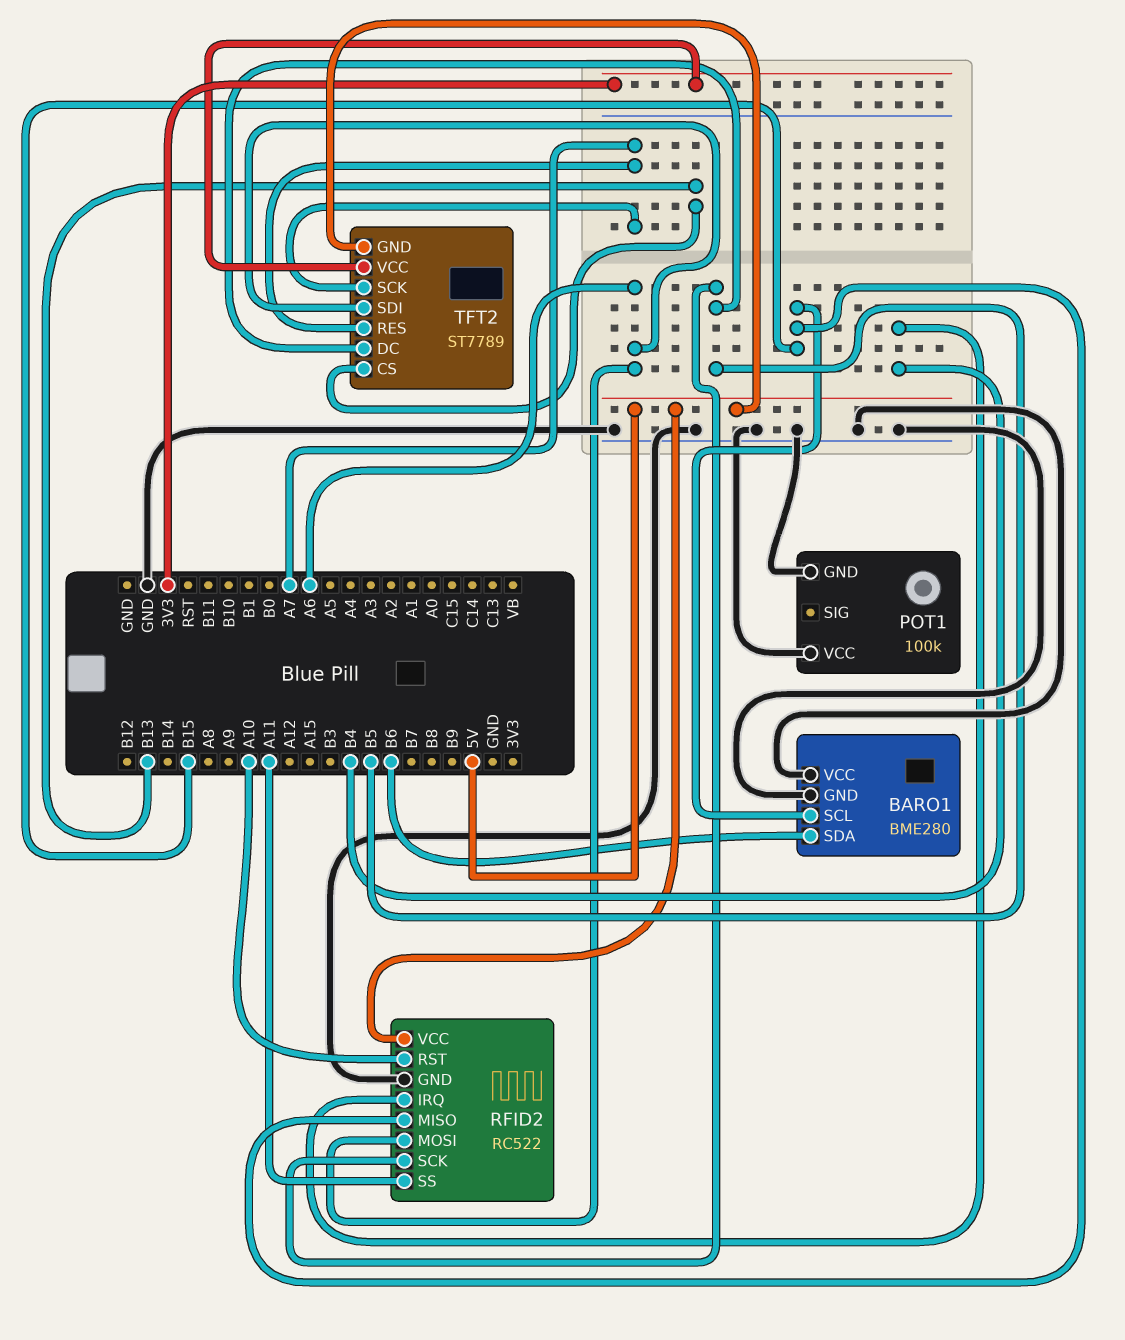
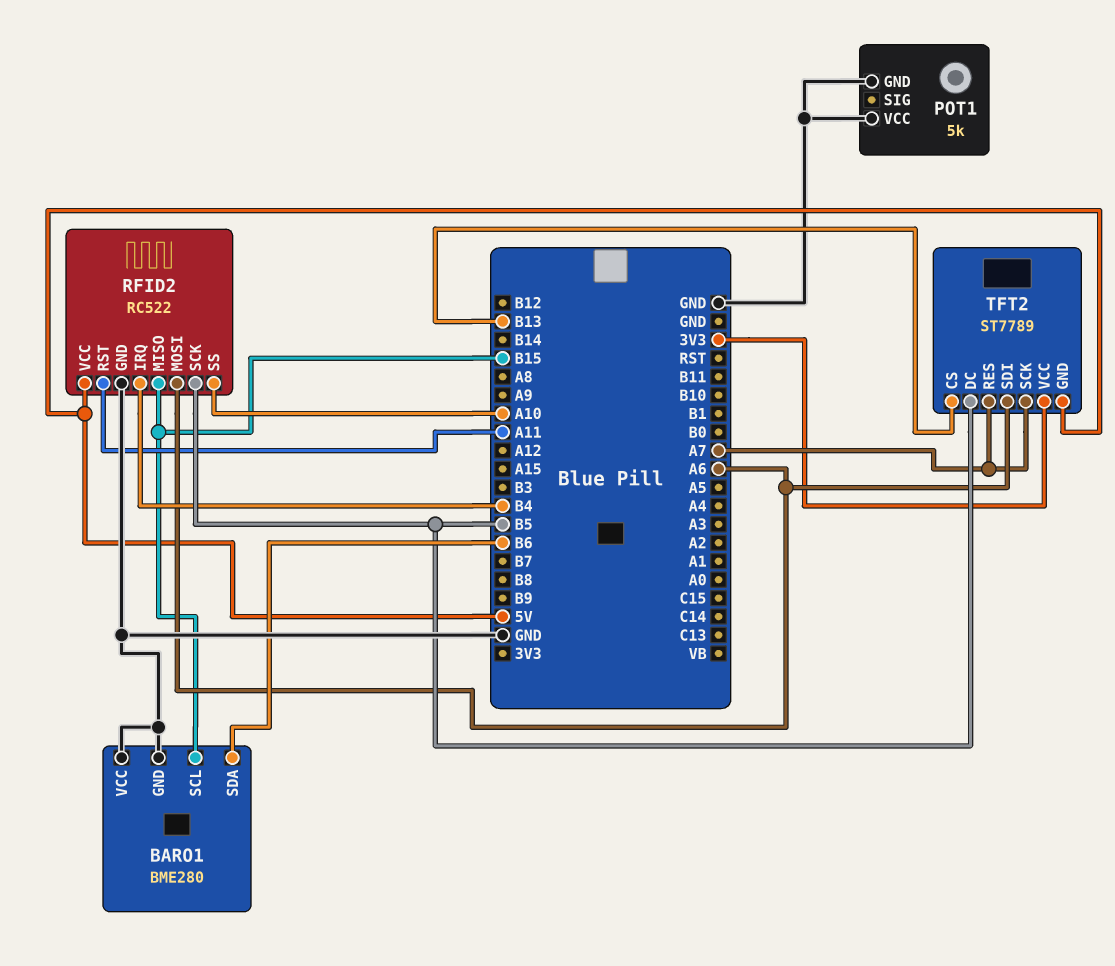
POT1: 100k -> 5k
RFID2 pin RST: A10 -> A11
RFID2 pin SS: A11 -> A10

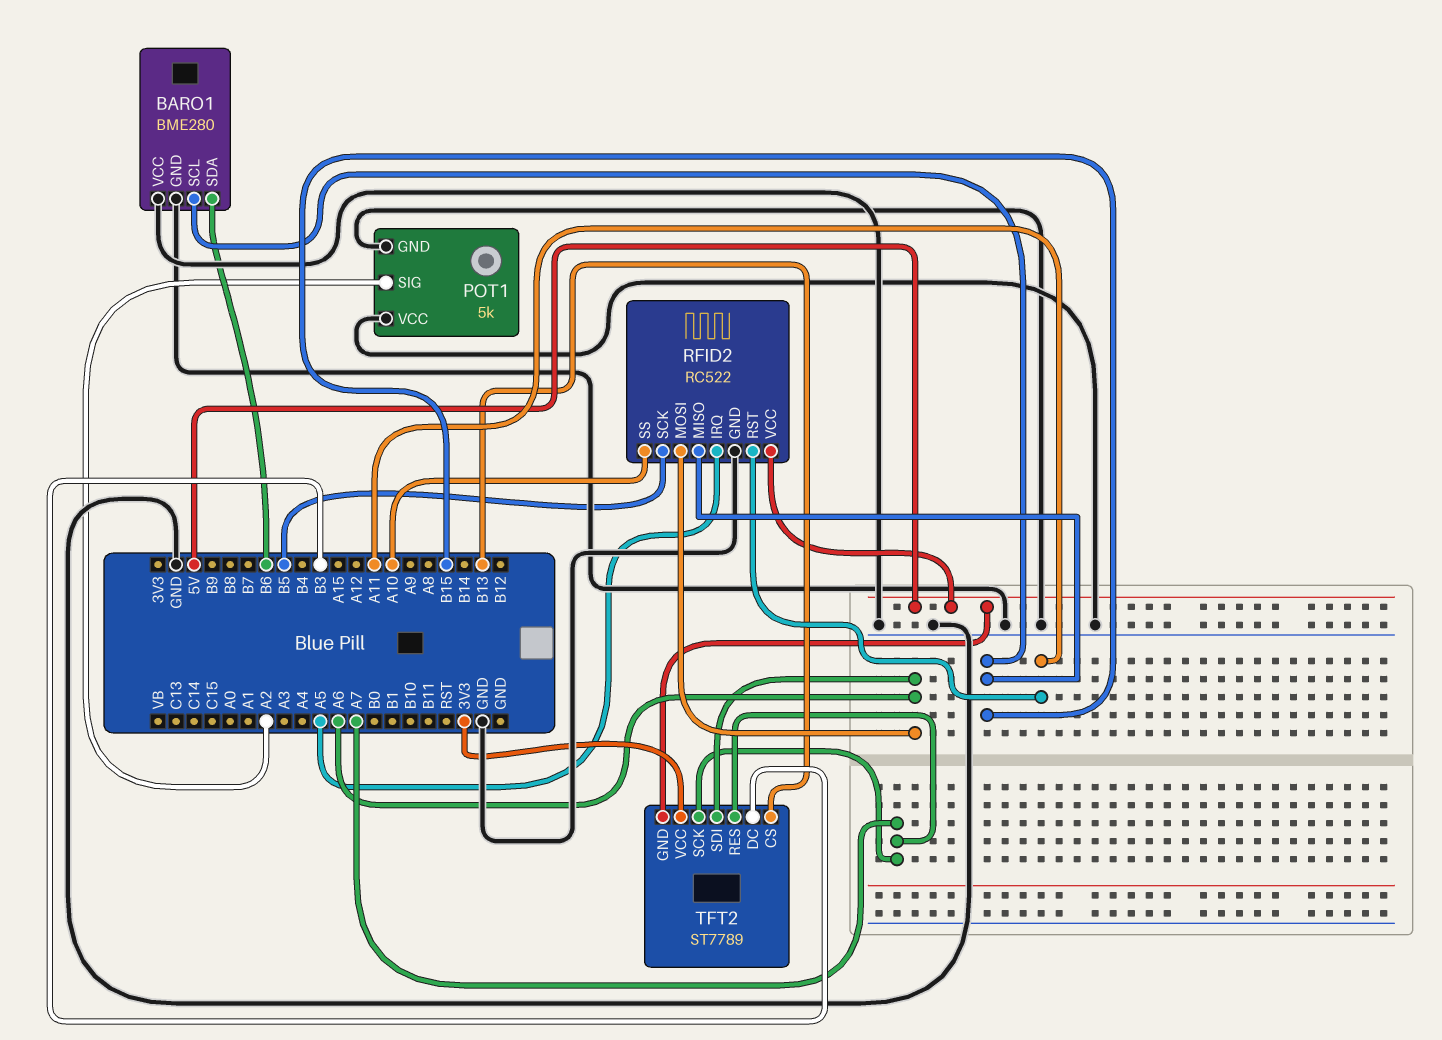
POT1 pin SIG: none -> A2
RFID2 pin IRQ: B4 -> A5
TFT2 pin DC: B5 -> B3

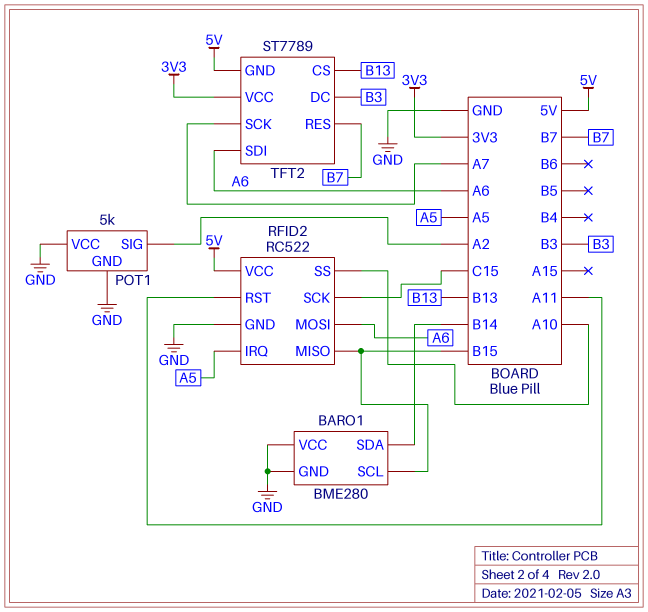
BARO1 pin SDA: B6 -> B14
RFID2 pin SCK: B5 -> C15
TFT2 pin RES: A7 -> B7

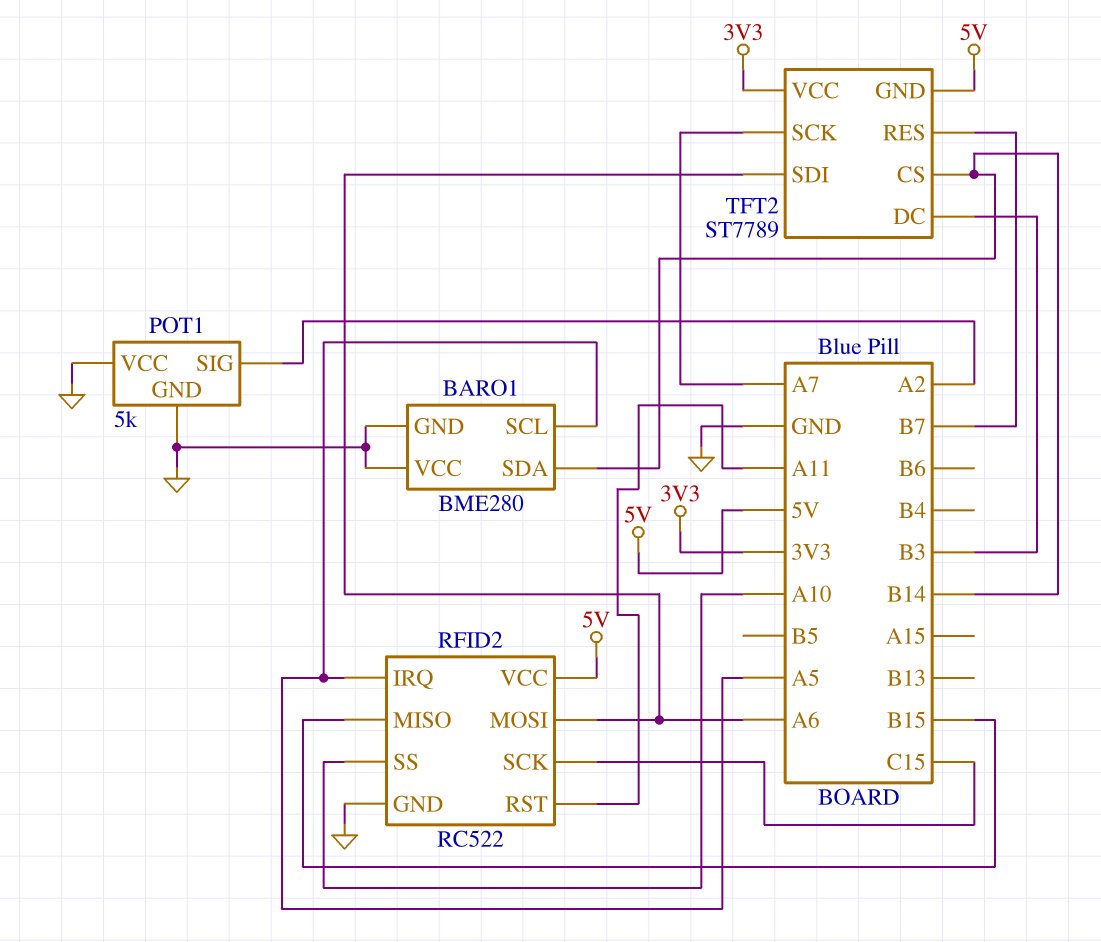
BARO1 pin SCL: B15 -> A5
TFT2 pin CS: B13 -> B14

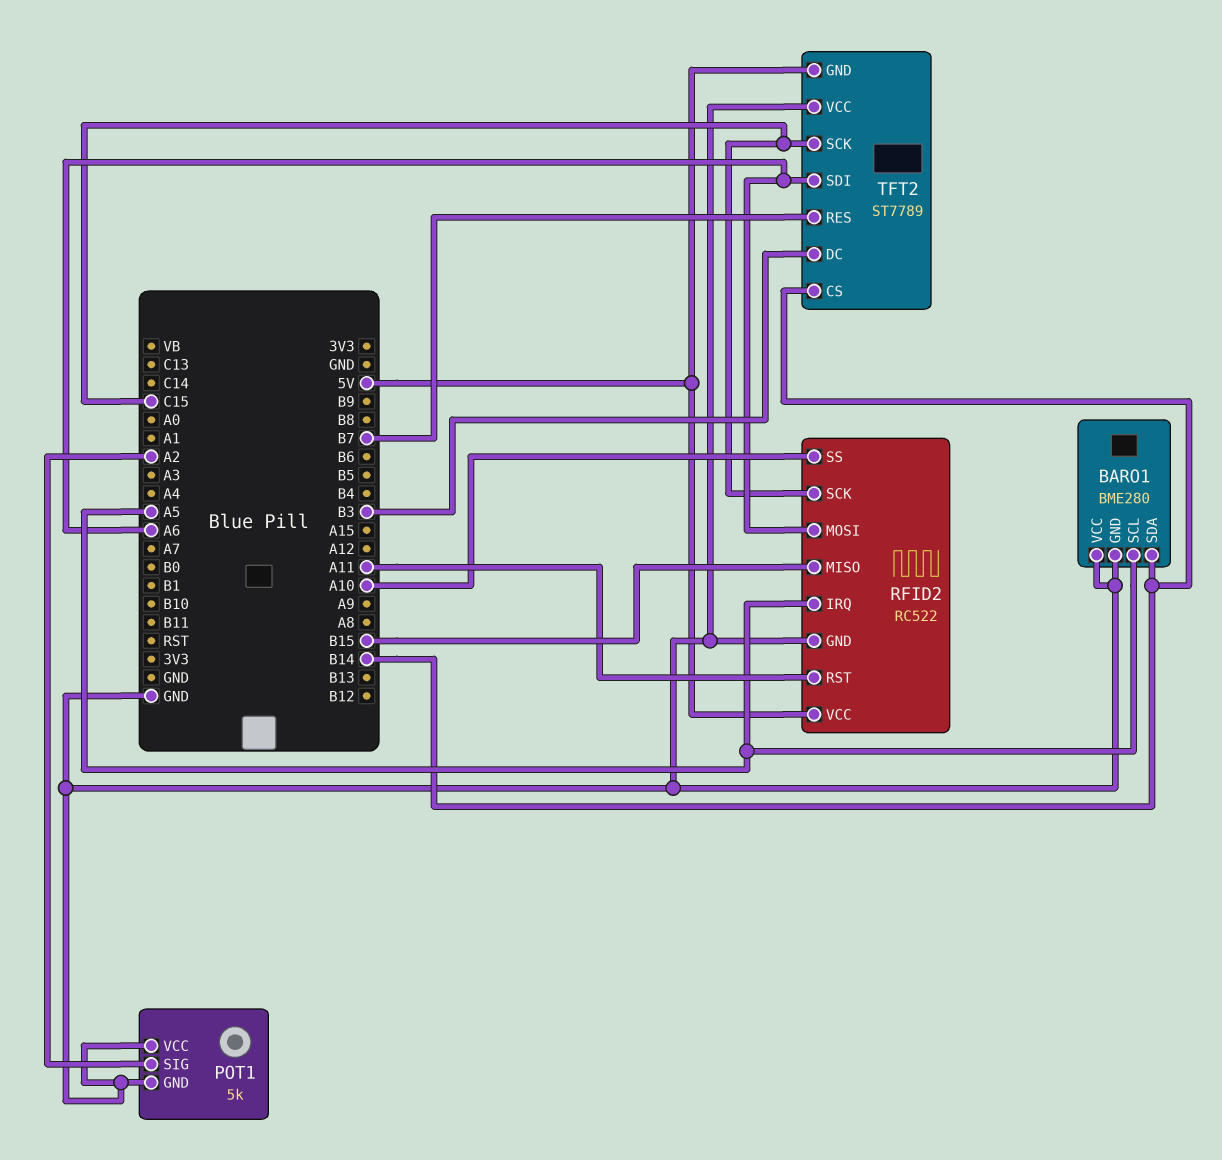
TFT2 pin SCK: A7 -> C15
TFT2 pin VCC: 3V3 -> GND

